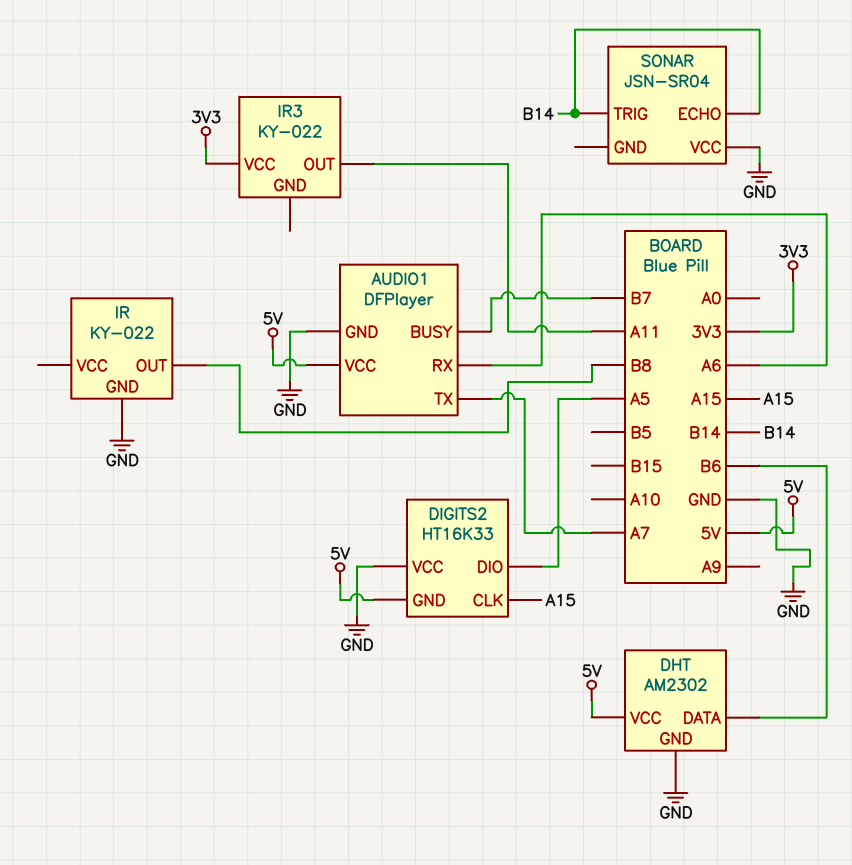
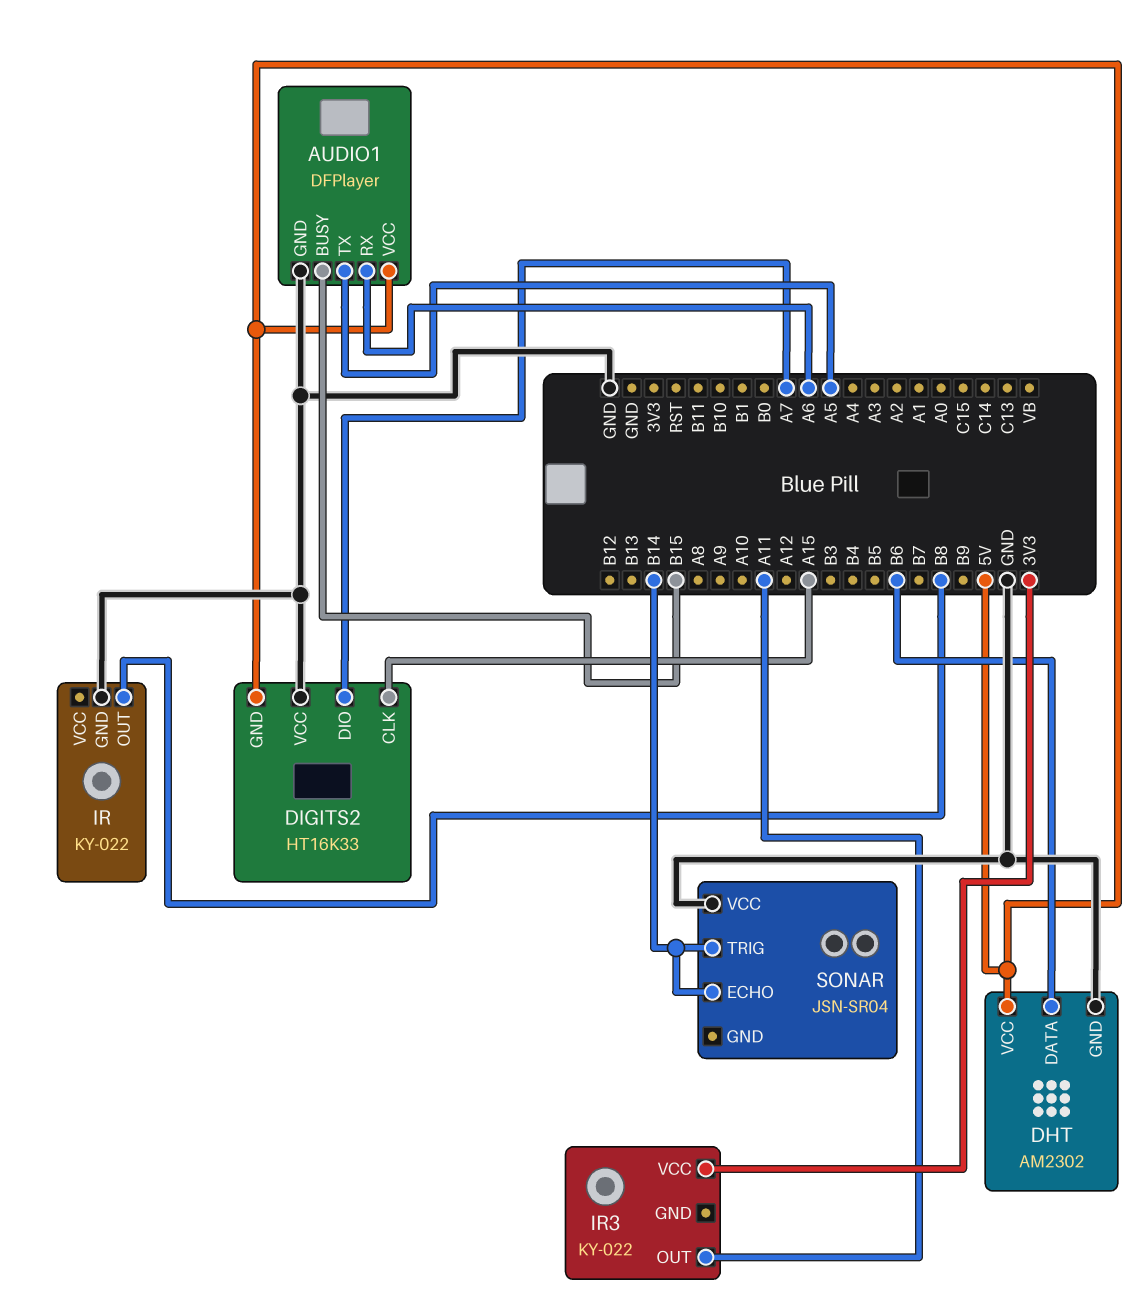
AUDIO1 pin BUSY: B7 -> B15
AUDIO1 pin TX: A7 -> A5
DIGITS2 pin DIO: A5 -> A7

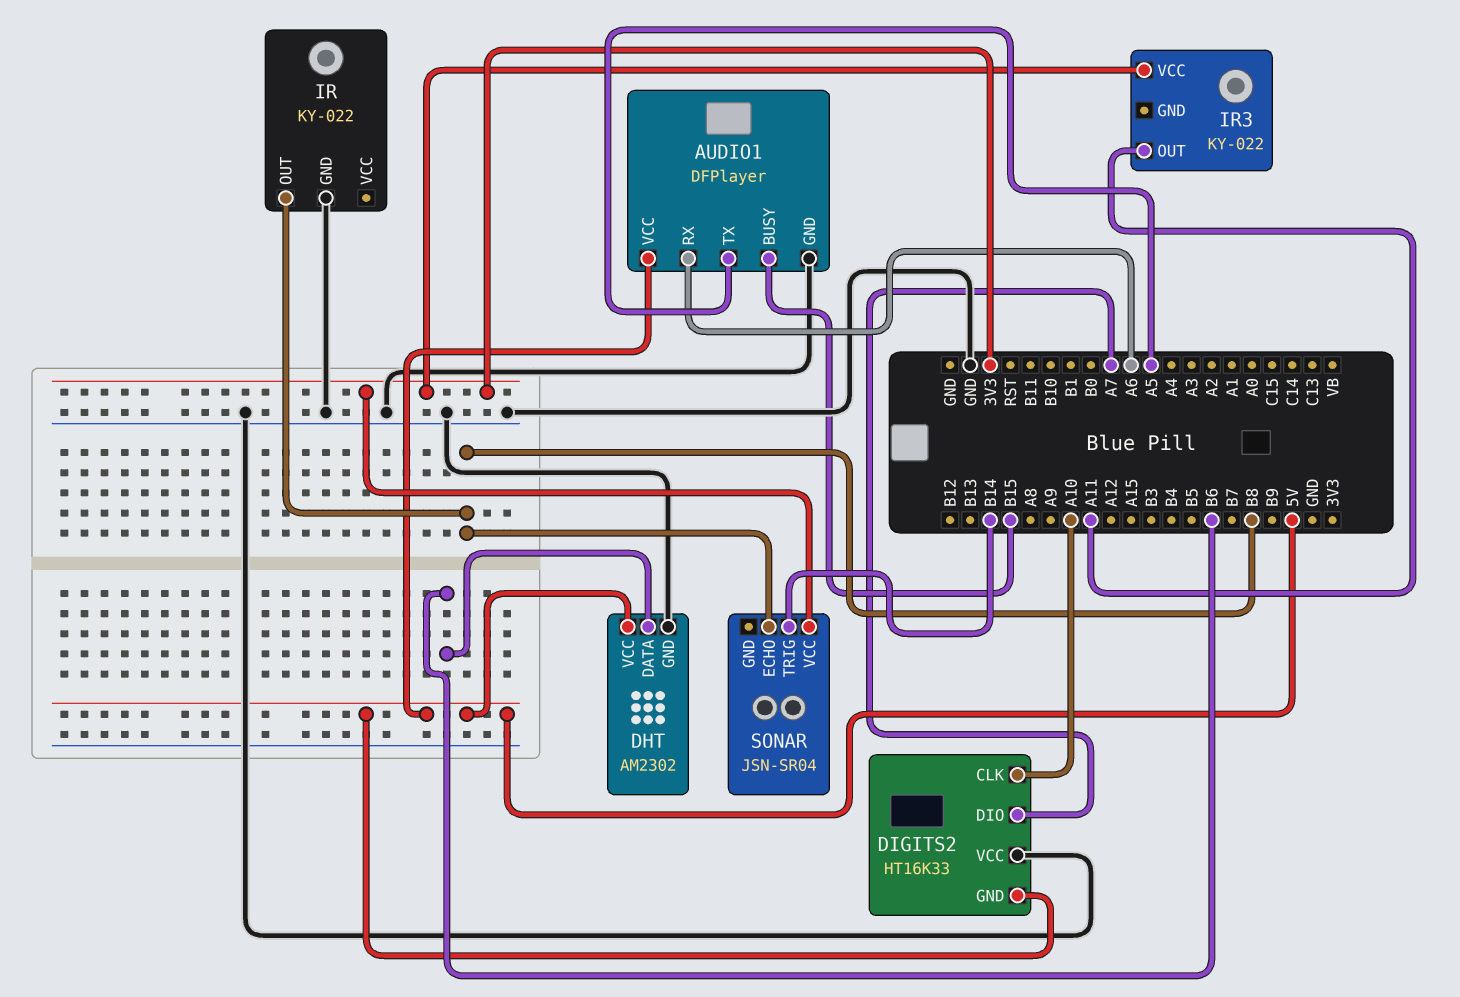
DIGITS2 pin CLK: A15 -> A10
SONAR pin ECHO: B14 -> B8
SONAR pin VCC: GND -> 3V3

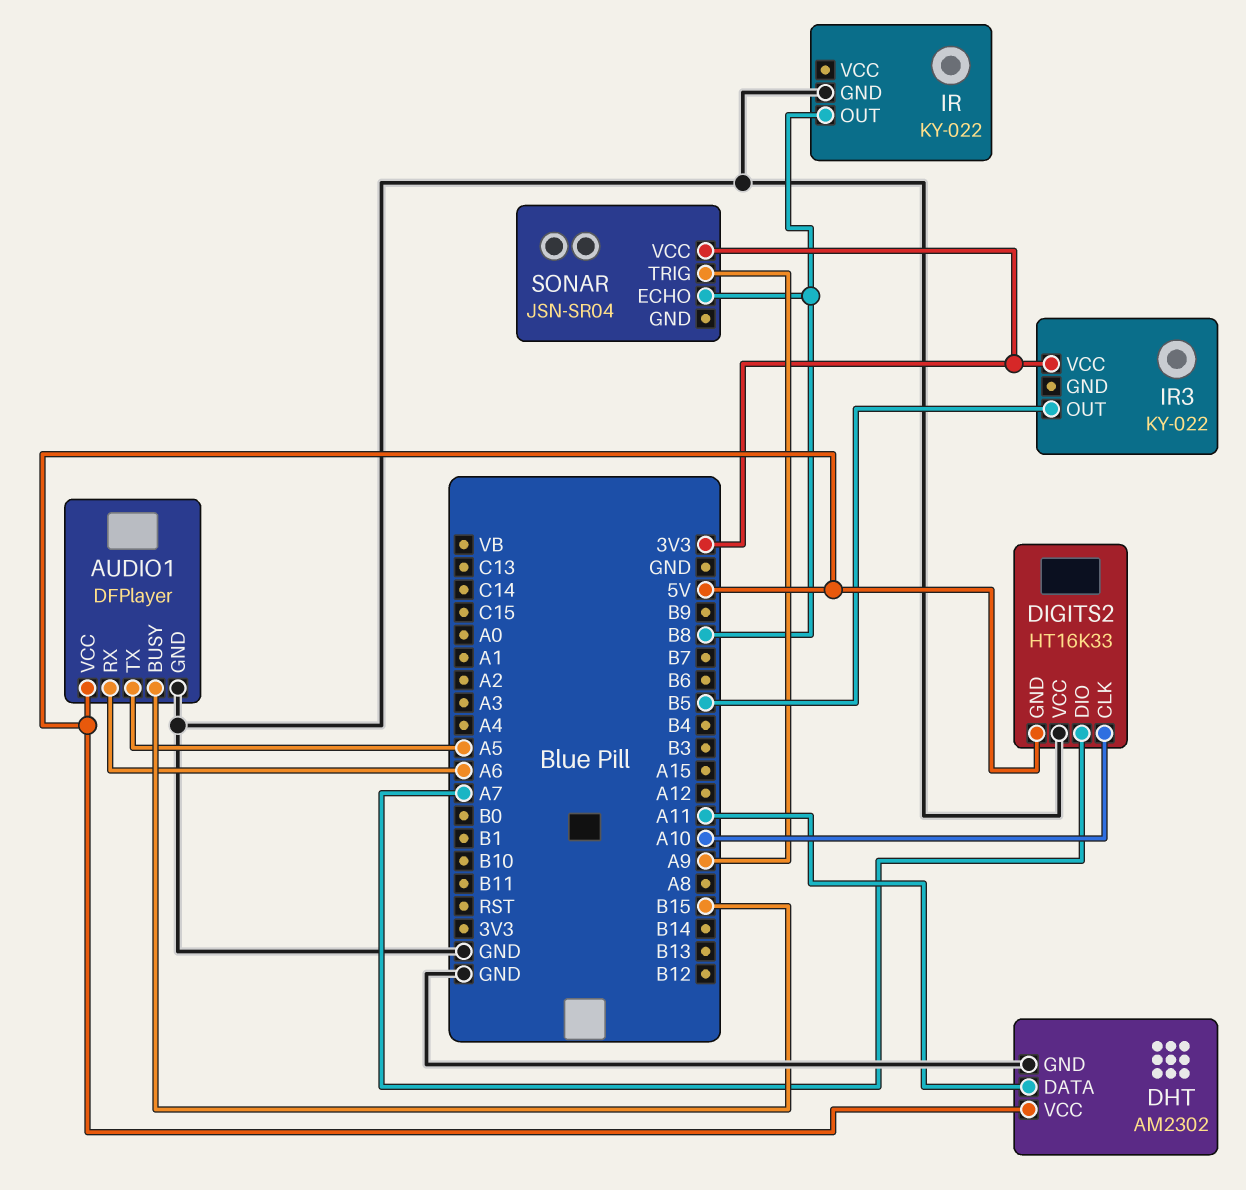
DHT pin DATA: B6 -> A11
IR3 pin OUT: A11 -> B5
SONAR pin TRIG: B14 -> A9

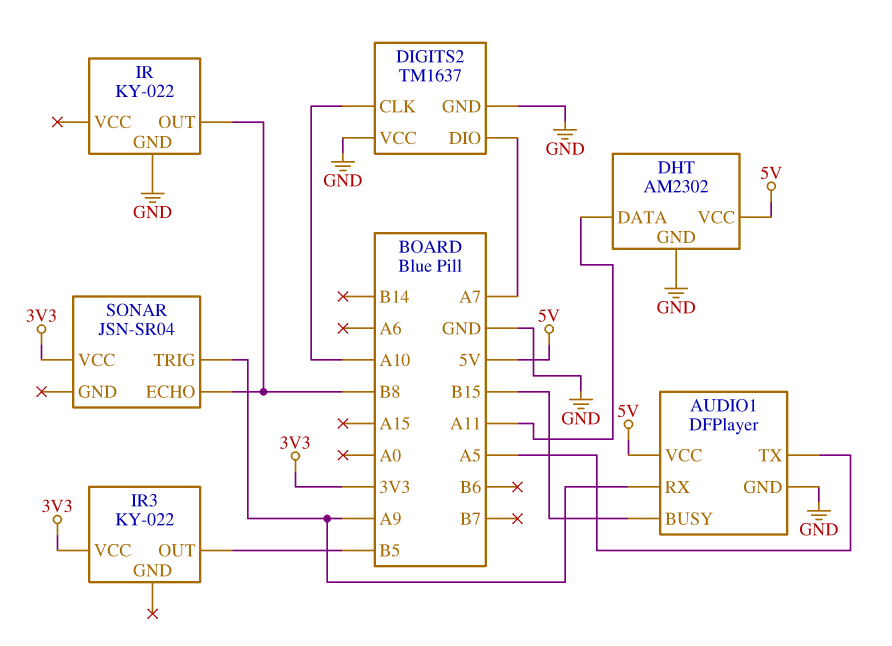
AUDIO1 pin RX: A6 -> A9
DIGITS2: HT16K33 -> TM1637
DIGITS2 pin GND: 5V -> GND

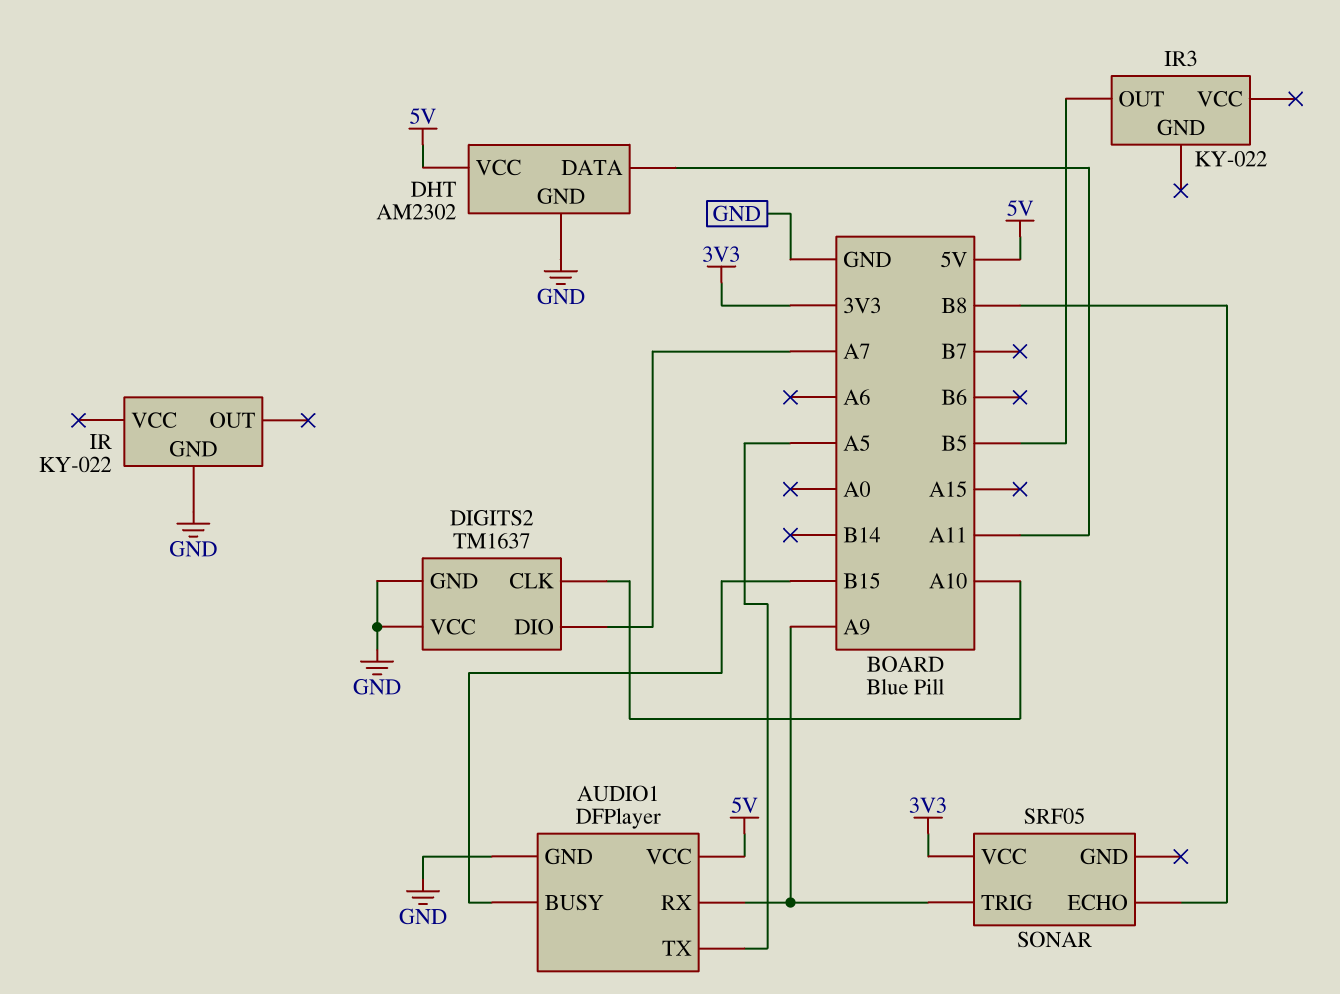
IR pin OUT: B8 -> none
IR3 pin VCC: 3V3 -> none
SONAR: JSN-SR04 -> SRF05

